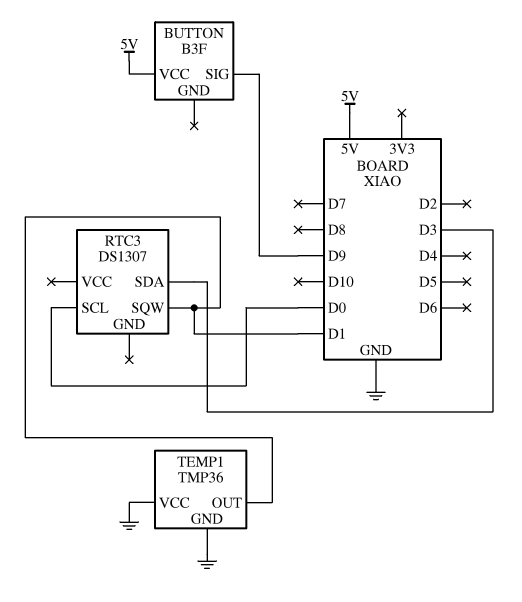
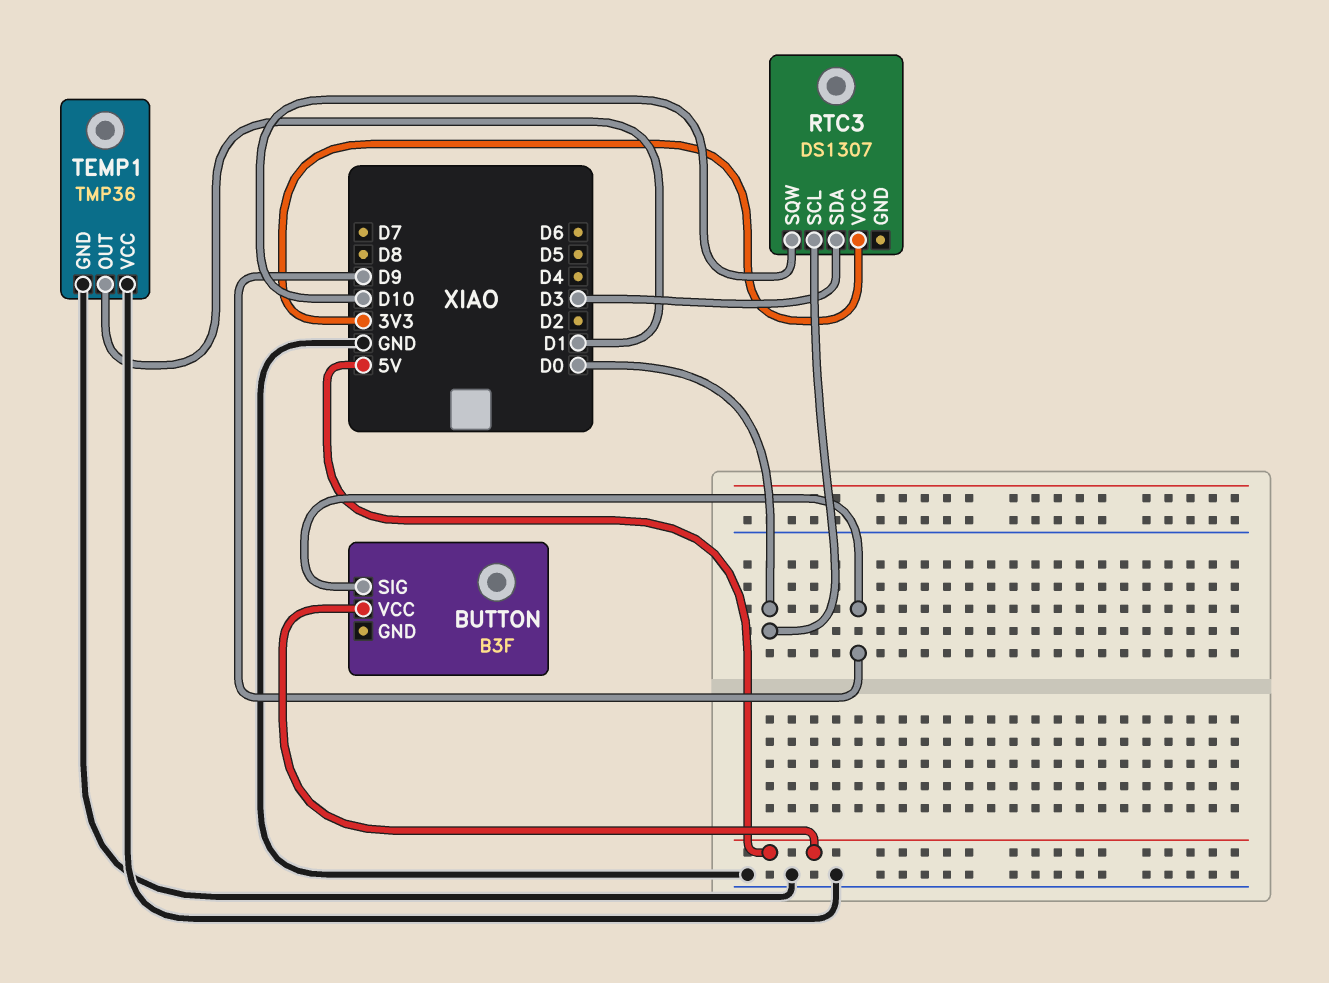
RTC3 pin SQW: D1 -> D10
RTC3 pin VCC: none -> 3V3

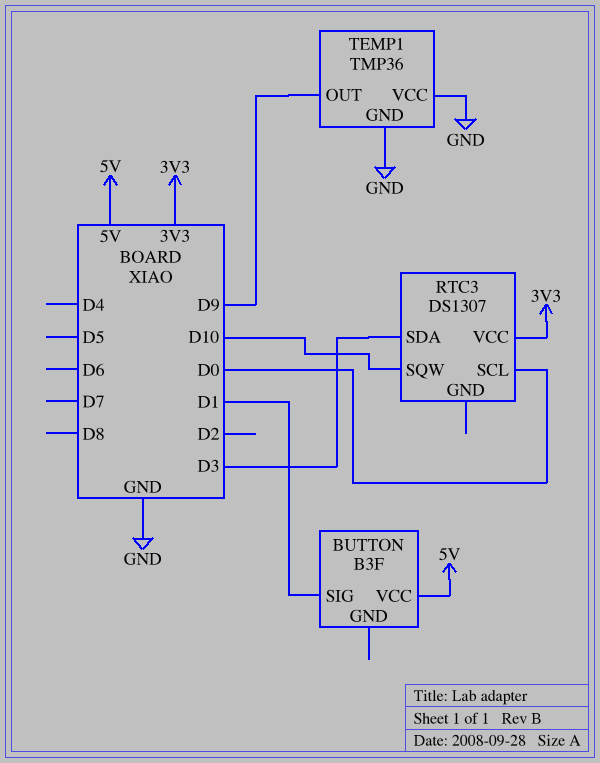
BUTTON pin SIG: D9 -> D1
TEMP1 pin OUT: D1 -> D9

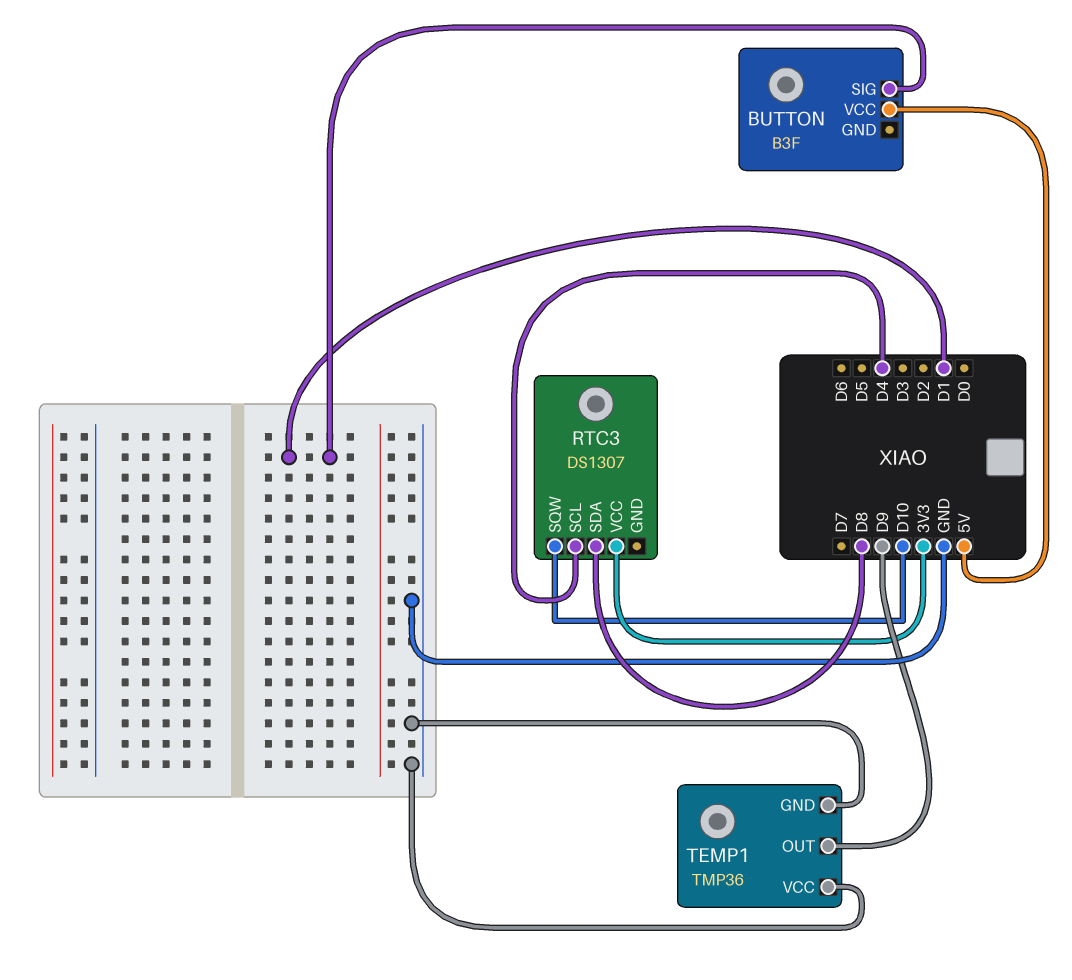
RTC3 pin SCL: D0 -> D4
RTC3 pin SDA: D3 -> D8

